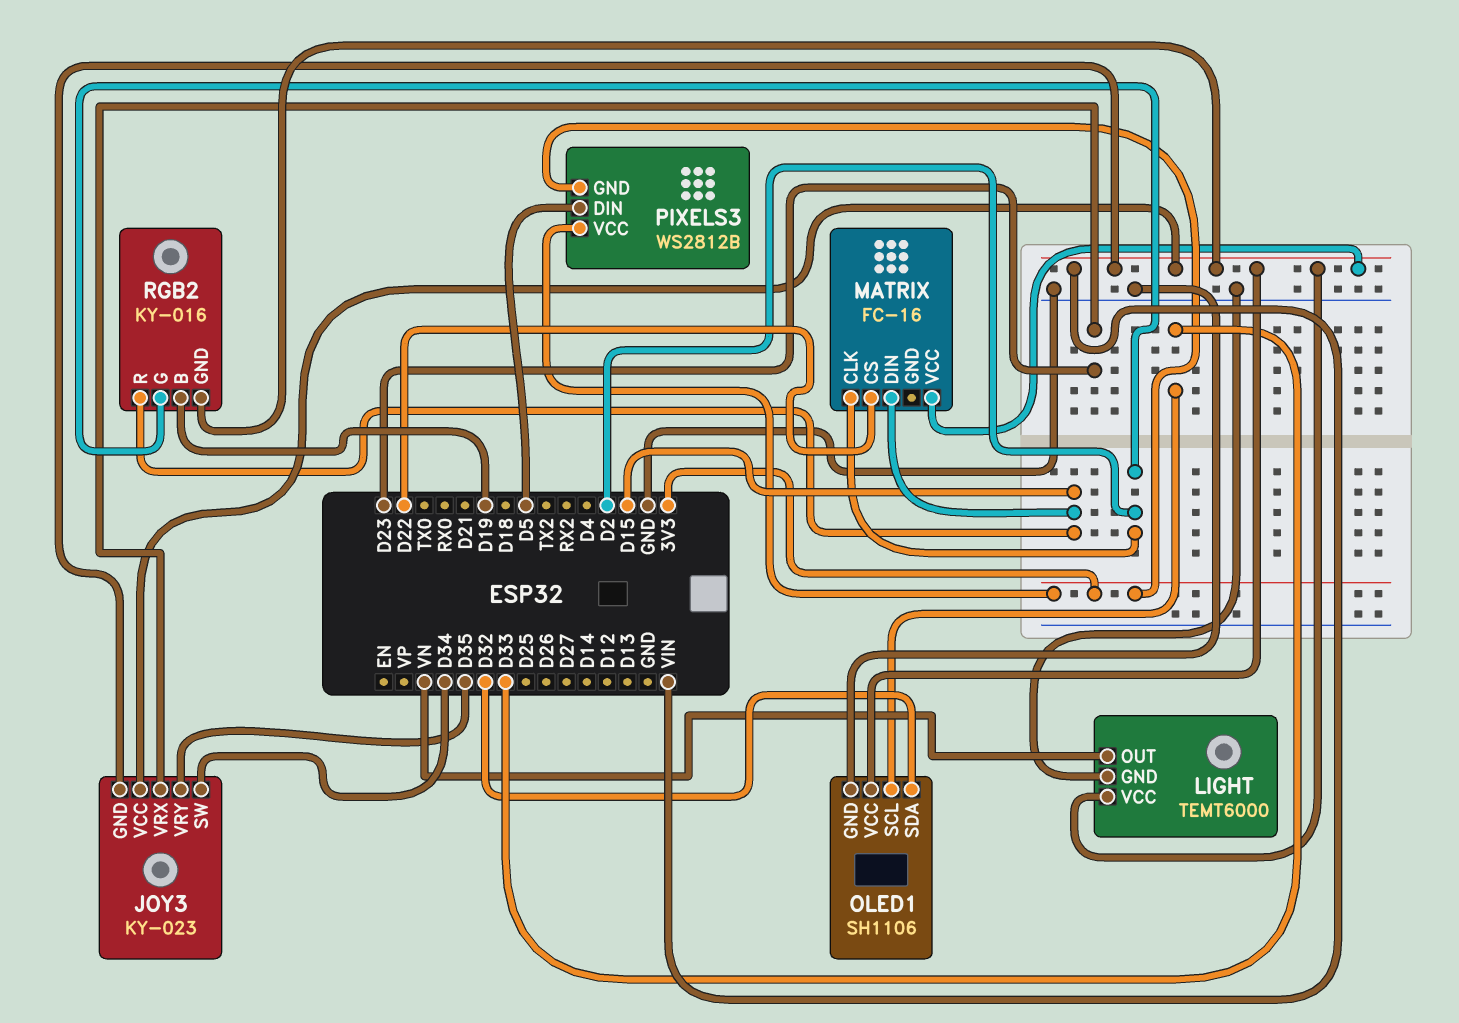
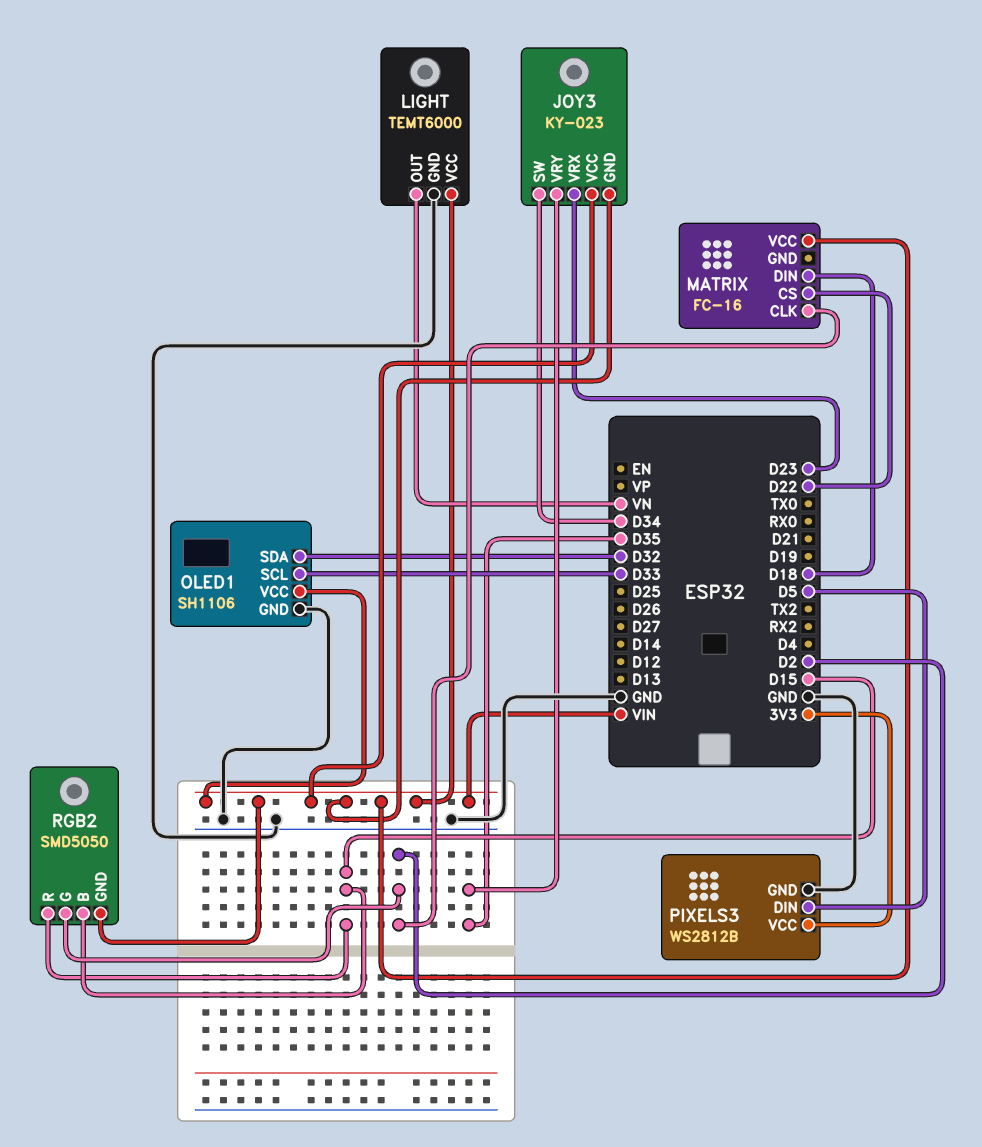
MATRIX pin DIN: D15 -> D18
PIXELS3 pin GND: 3V3 -> GND
RGB2: KY-016 -> SMD5050
RGB2 pin B: D19 -> D15

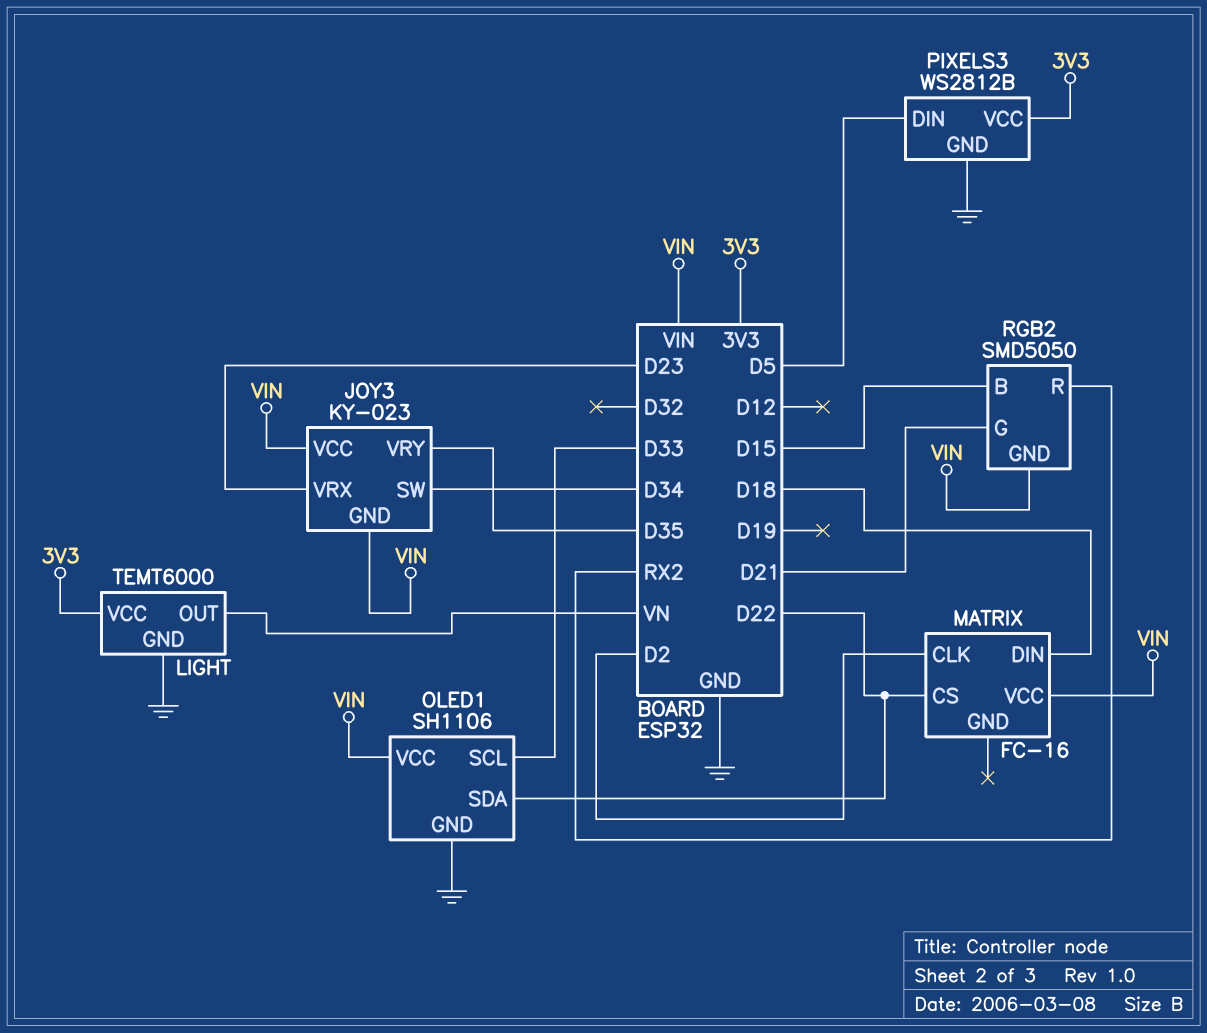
LIGHT pin VCC: VIN -> 3V3
OLED1 pin SDA: D32 -> D22
RGB2 pin G: D2 -> D21
RGB2 pin R: D15 -> RX2

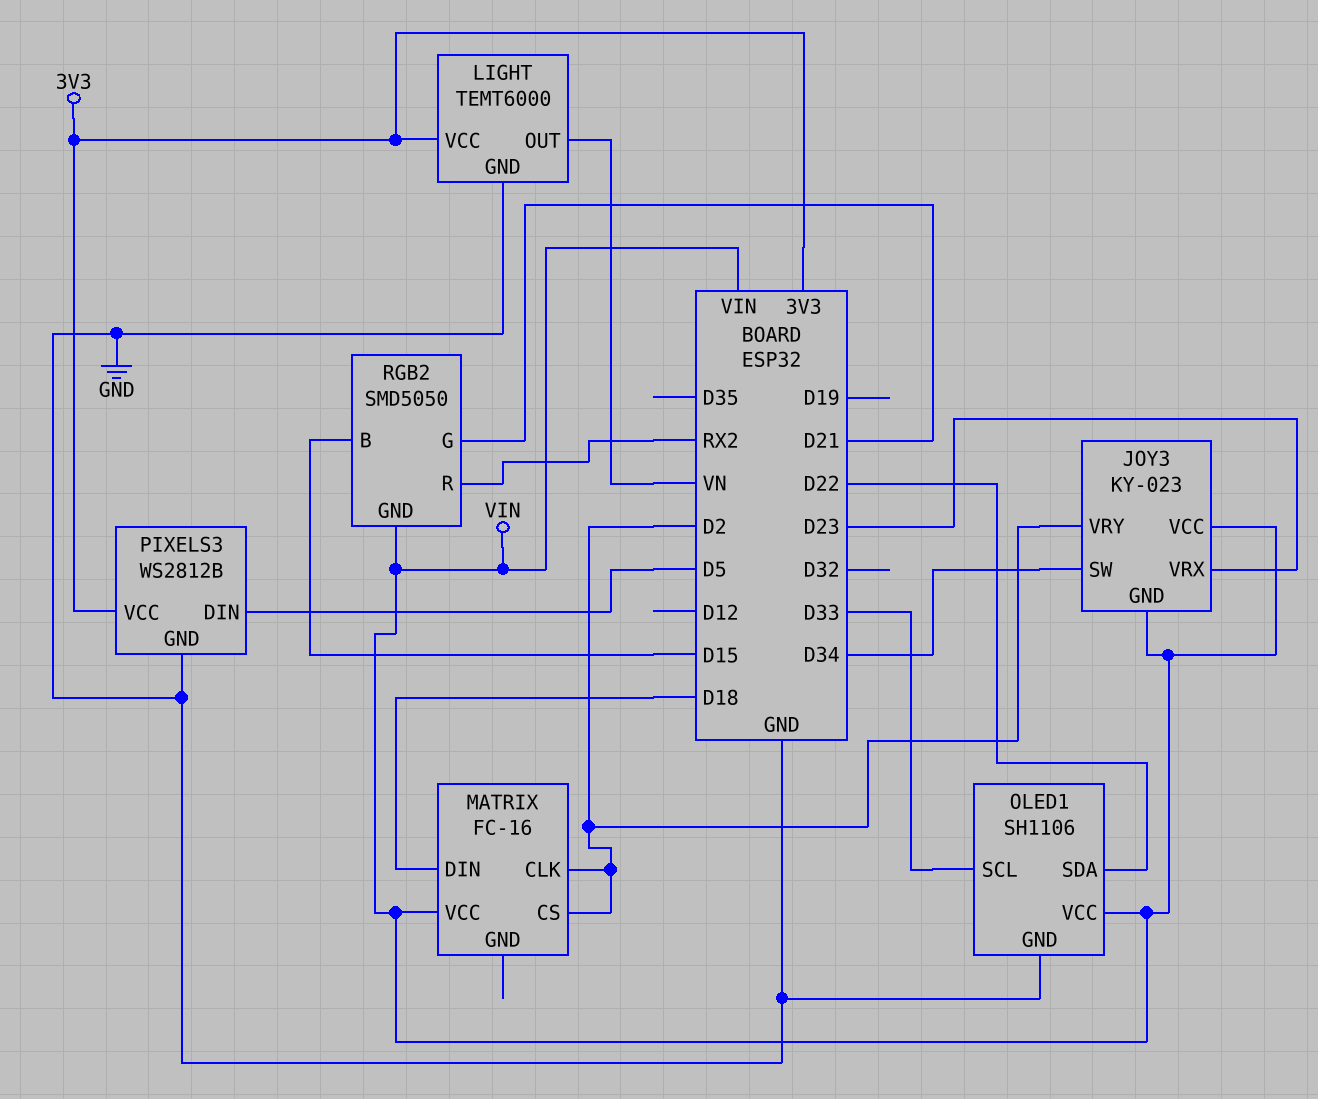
JOY3 pin VRY: D35 -> D2
MATRIX pin CS: D22 -> D2

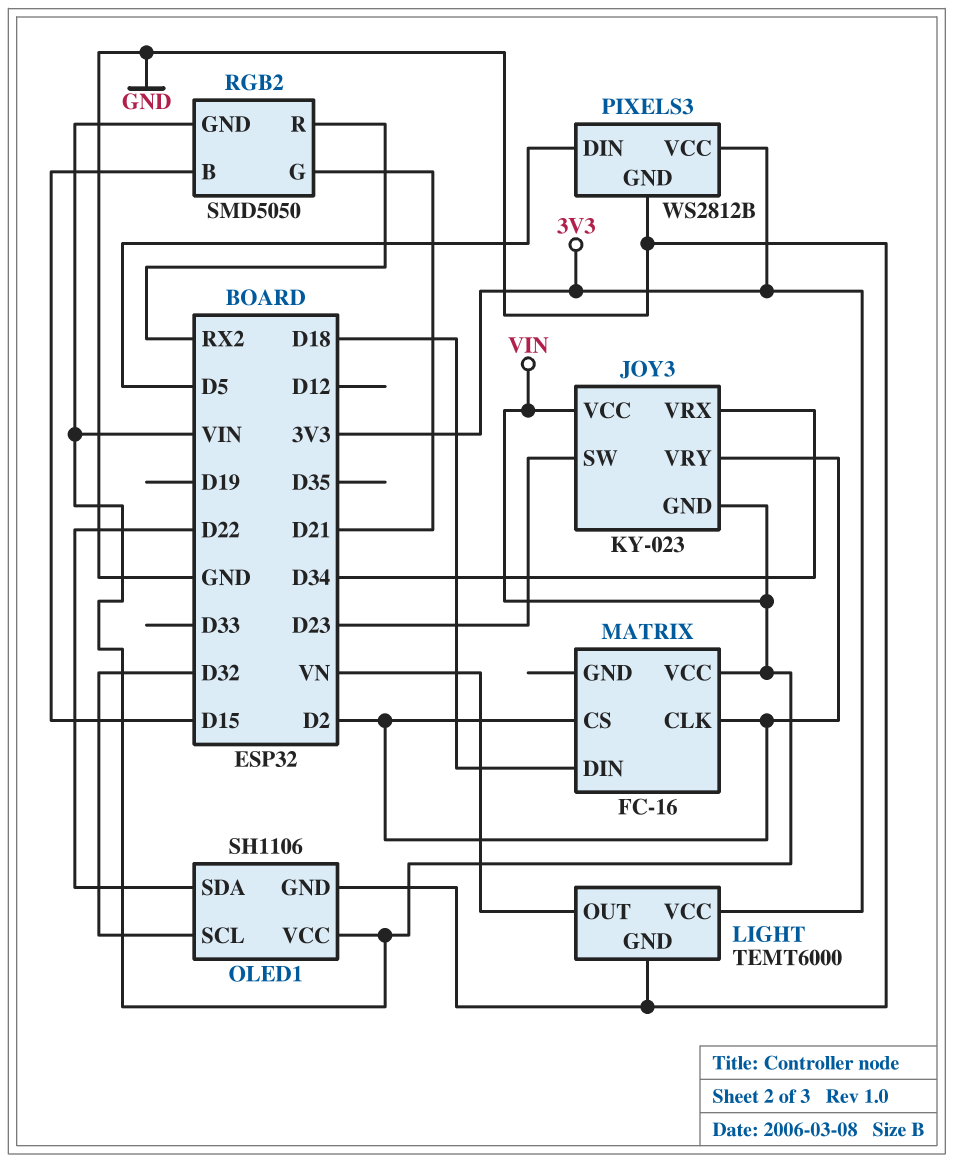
JOY3 pin SW: D34 -> D23
JOY3 pin VRX: D23 -> D34
OLED1 pin SCL: D33 -> D32

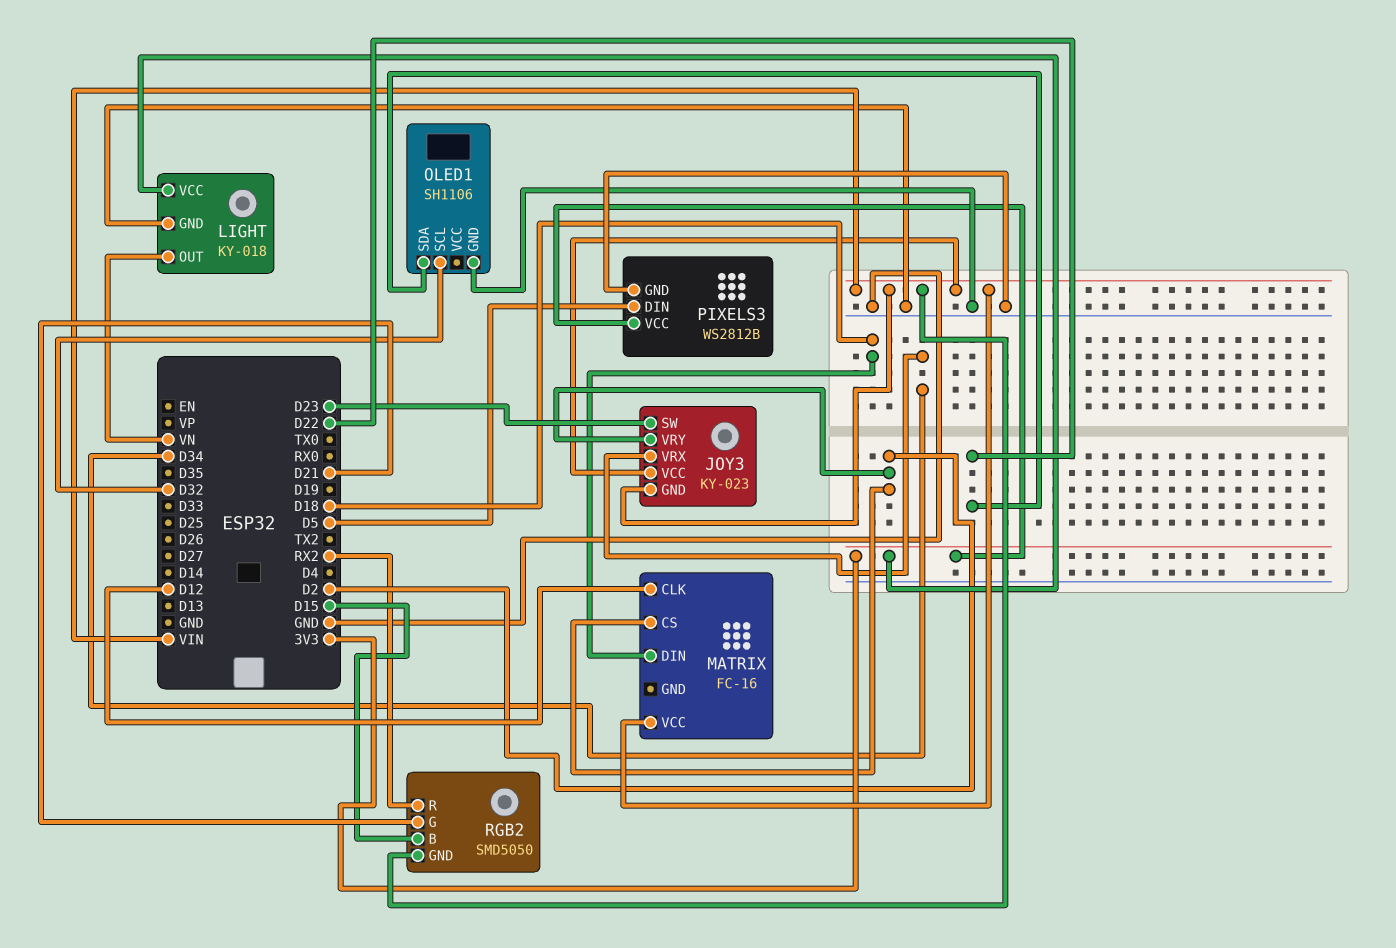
LIGHT: TEMT6000 -> KY-018
MATRIX pin CLK: D2 -> D12
OLED1 pin VCC: VIN -> none

